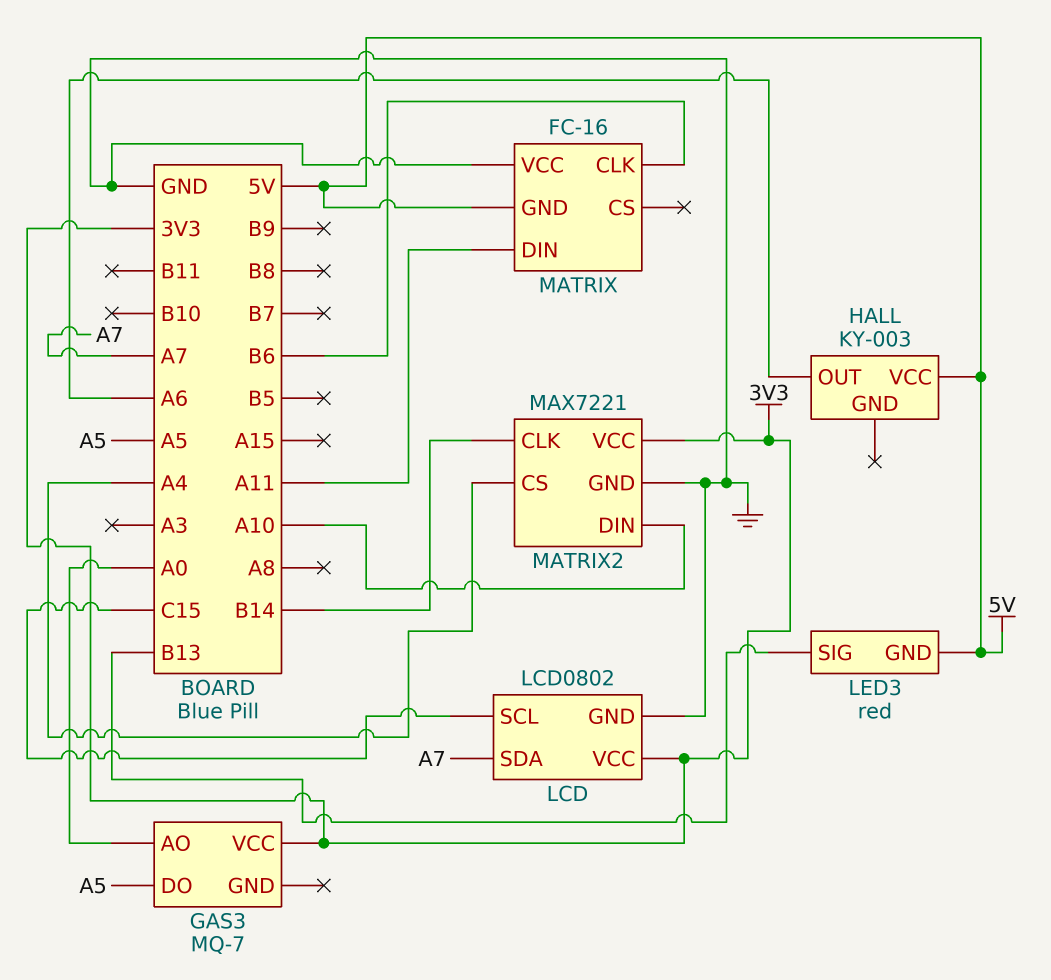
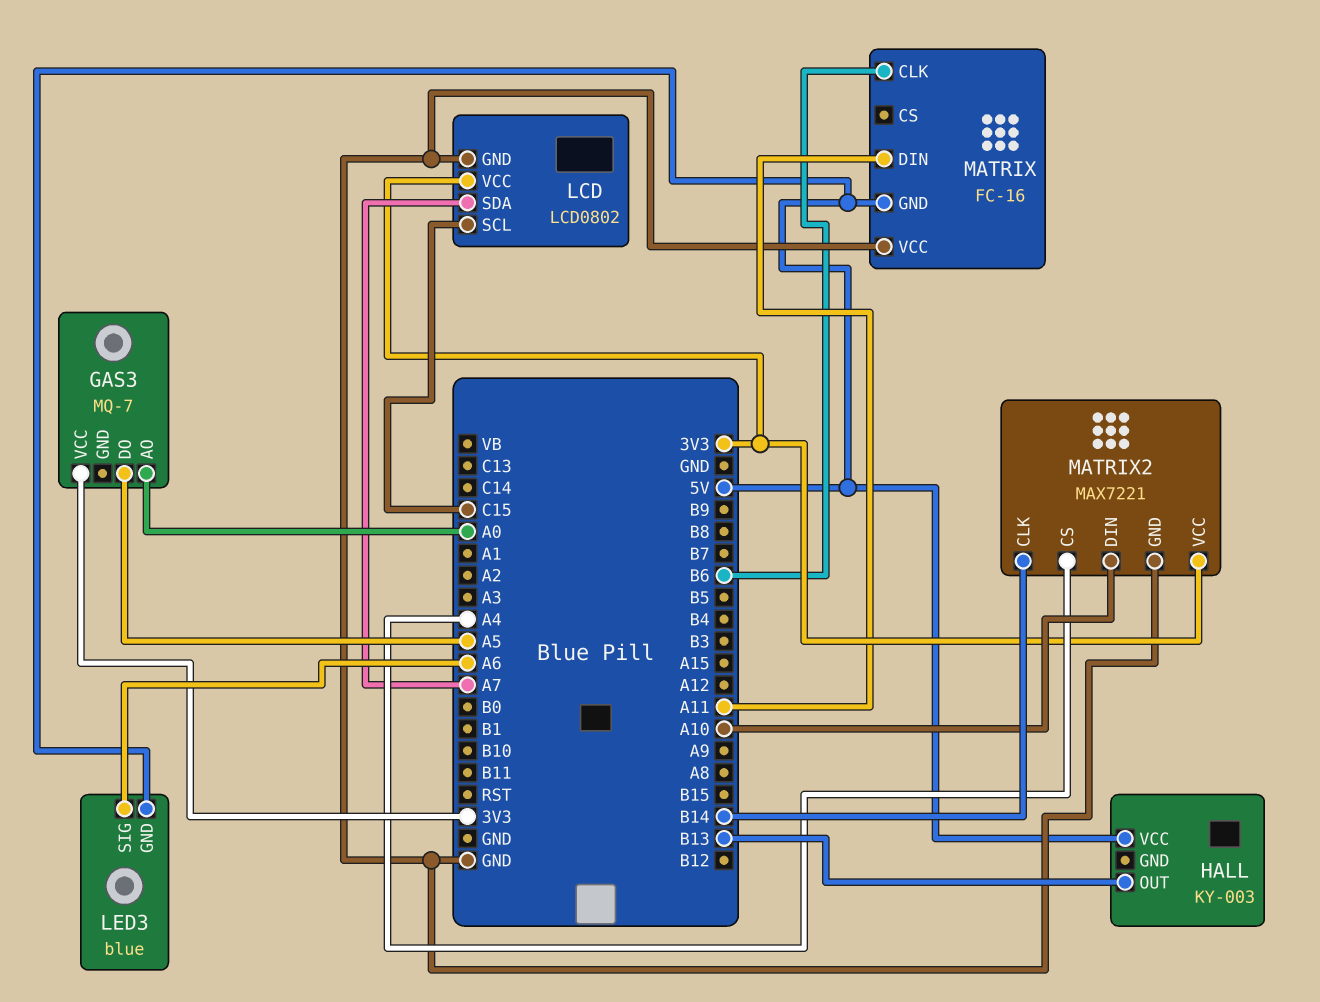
HALL pin OUT: A6 -> B13
LED3: red -> blue
LED3 pin SIG: B13 -> A6

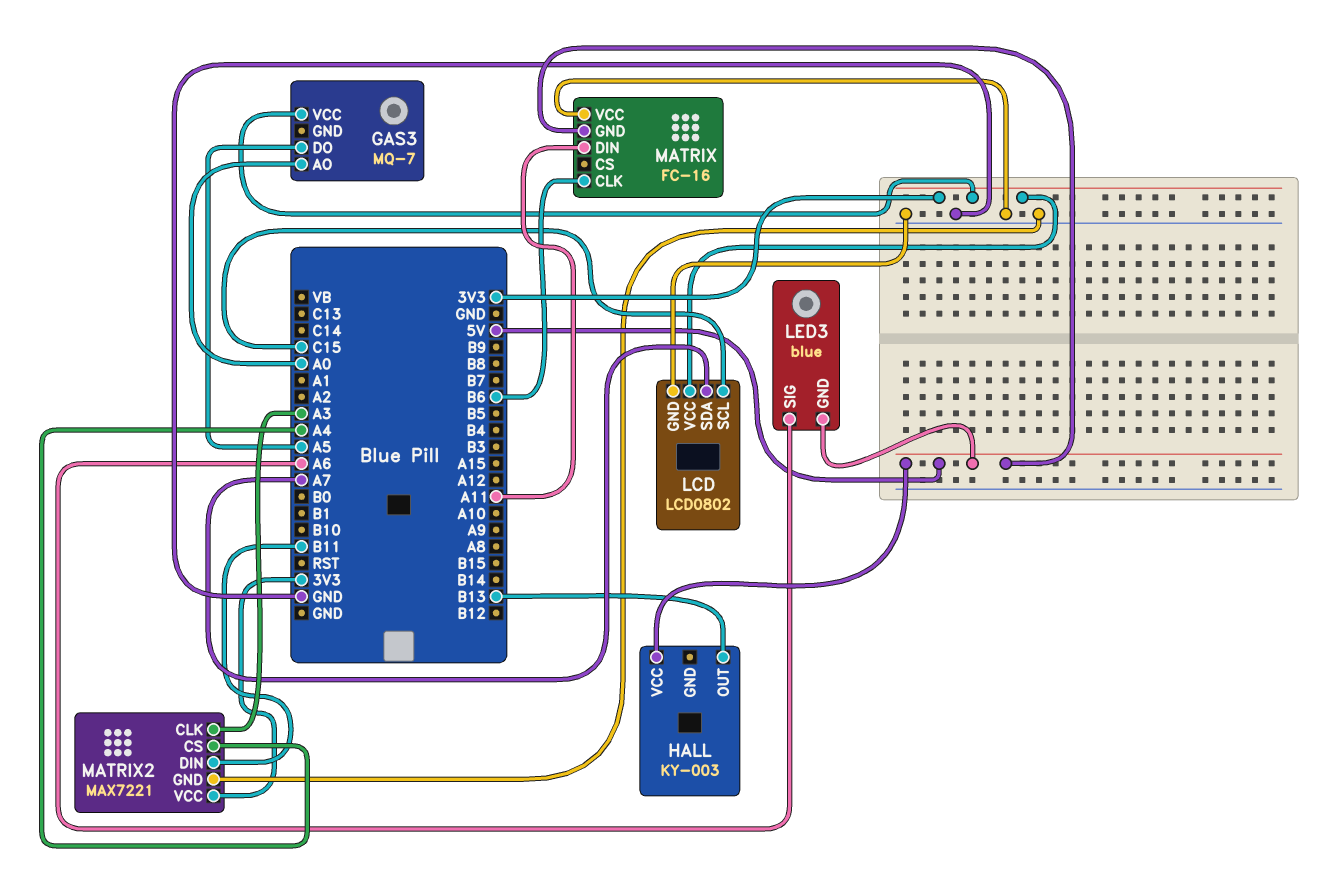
MATRIX2 pin CLK: B14 -> A3
MATRIX2 pin DIN: A10 -> B11

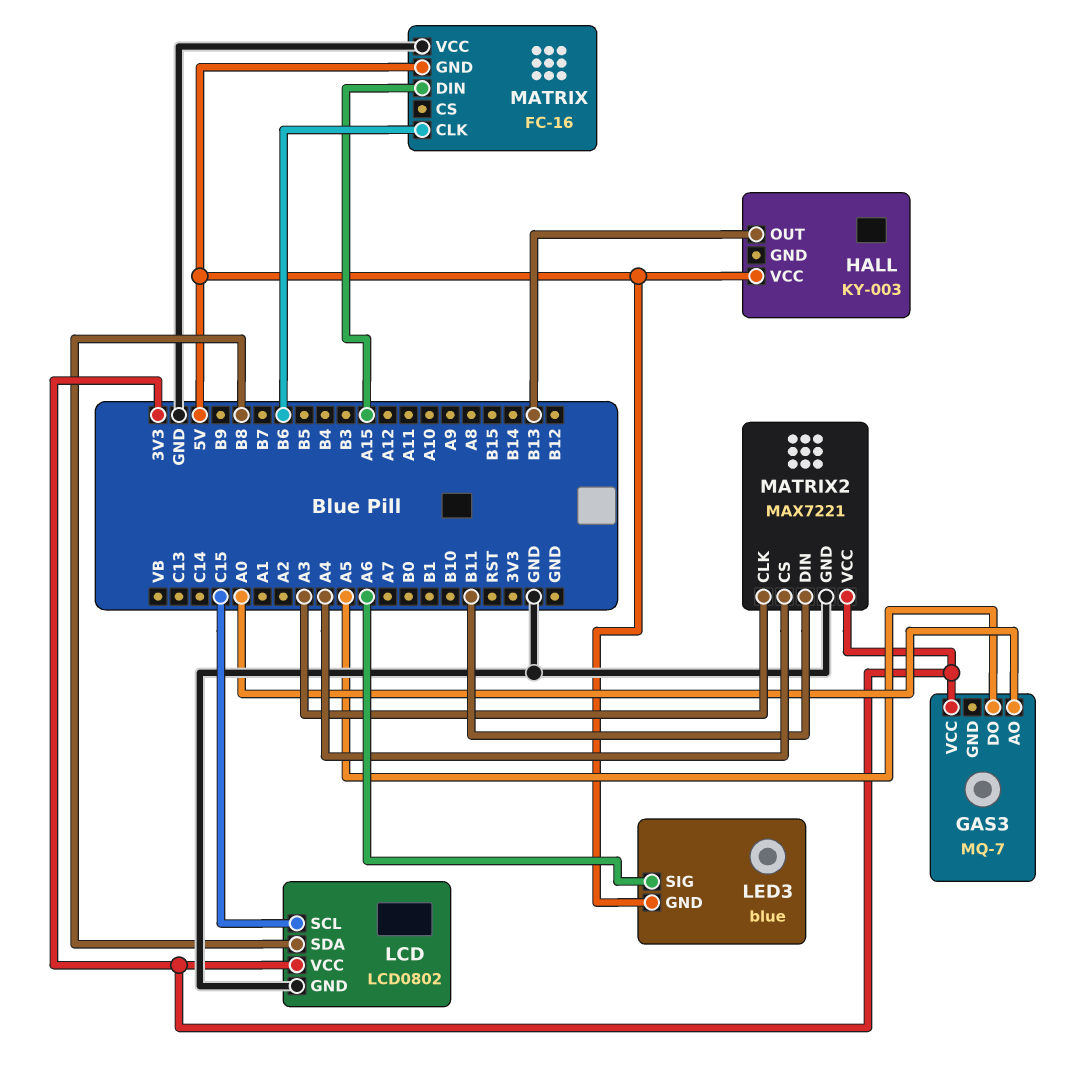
LCD pin SDA: A7 -> B8
MATRIX pin DIN: A11 -> A15

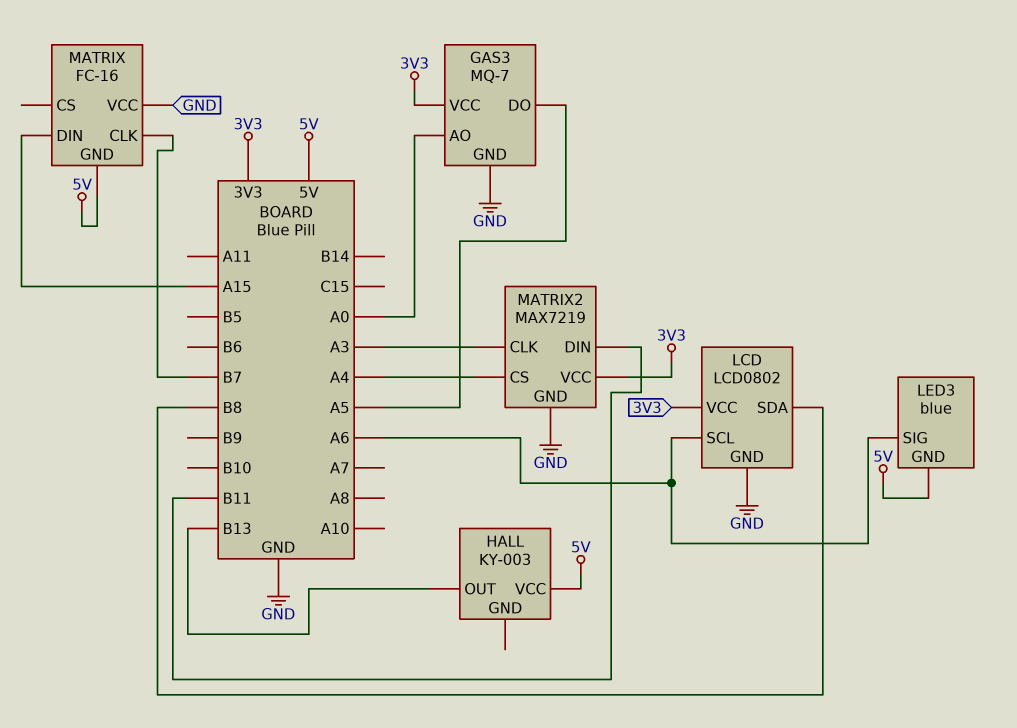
GAS3 pin GND: none -> GND
LCD pin SCL: C15 -> A6
MATRIX pin CLK: B6 -> B7
MATRIX2: MAX7221 -> MAX7219

